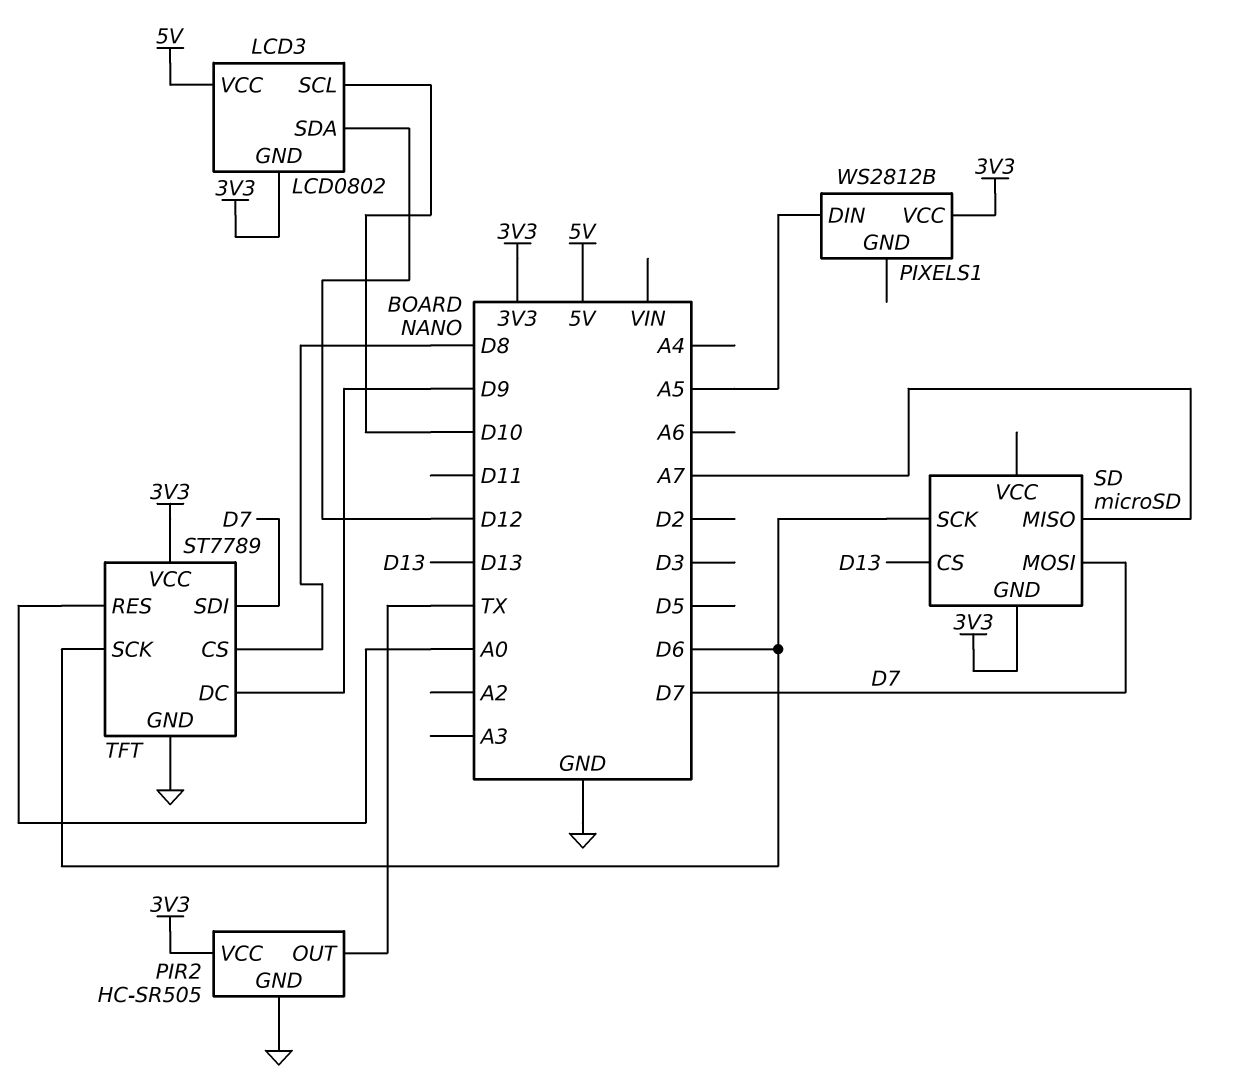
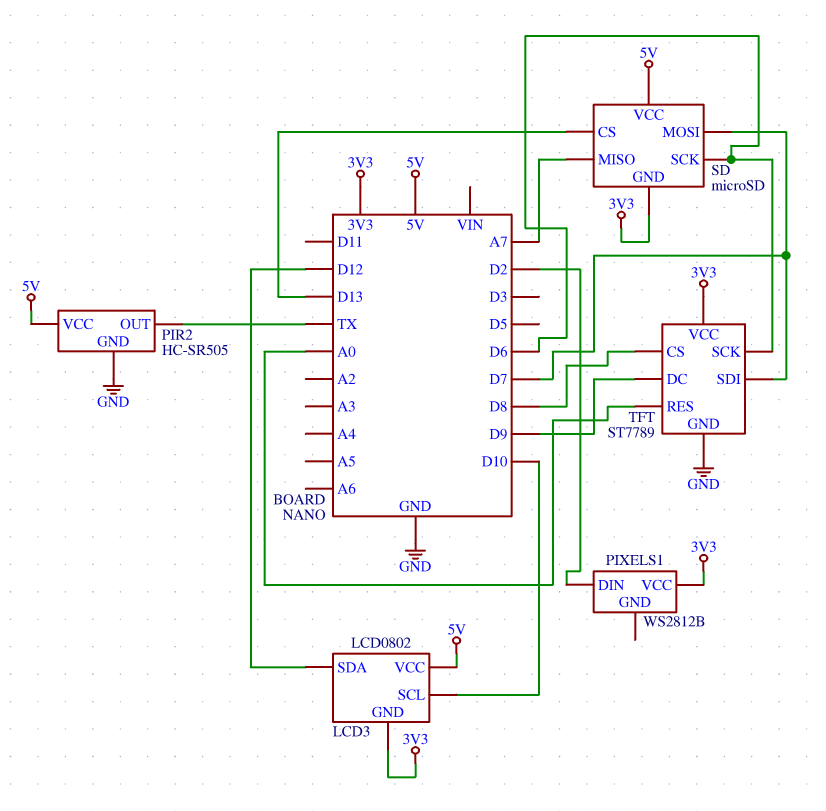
PIR2 pin VCC: 3V3 -> 5V
PIXELS1 pin DIN: A5 -> D2
SD pin VCC: none -> 5V

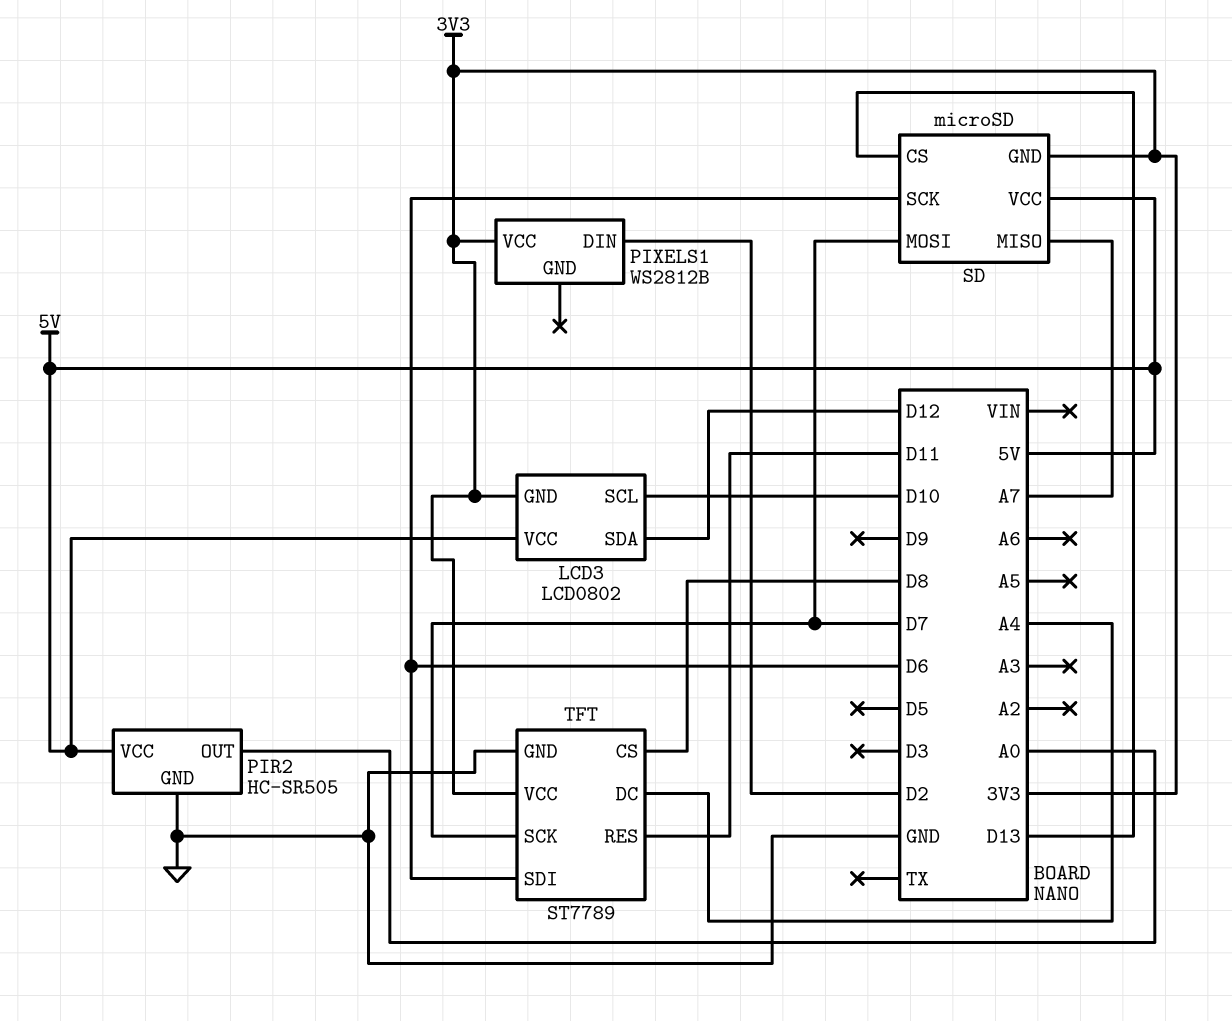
PIR2 pin OUT: TX -> A0
TFT pin DC: D9 -> A4
TFT pin RES: A0 -> D11
TFT pin SCK: D6 -> D7
TFT pin SDI: D7 -> D6

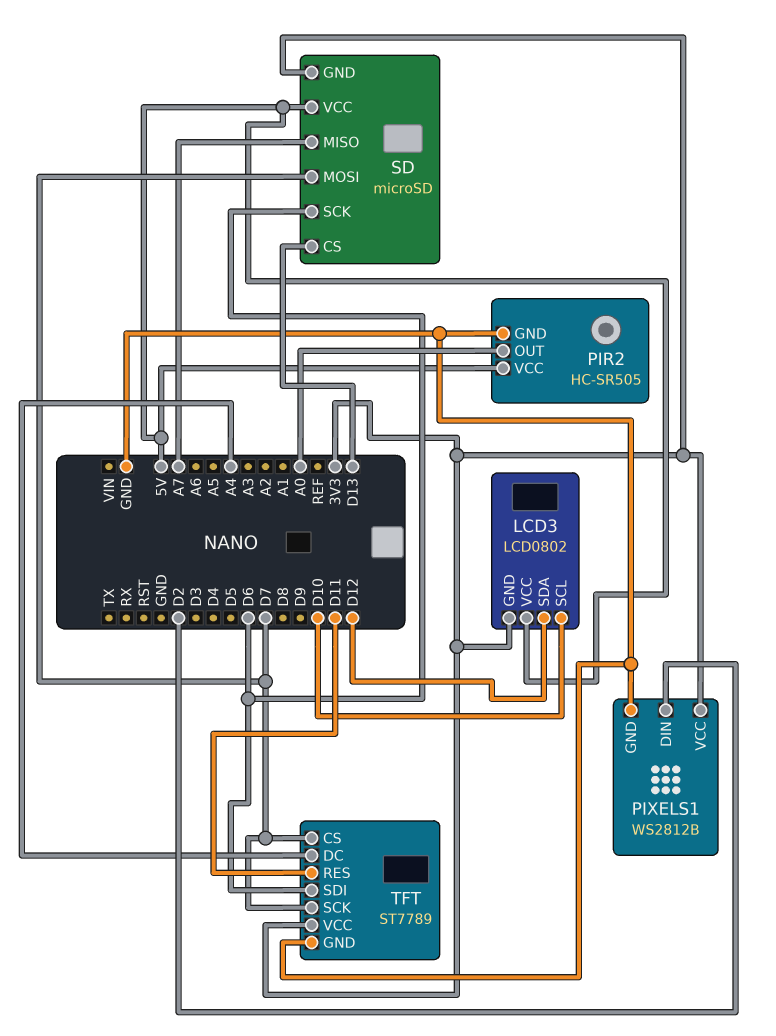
PIXELS1 pin GND: none -> GND
TFT pin CS: D8 -> D7

